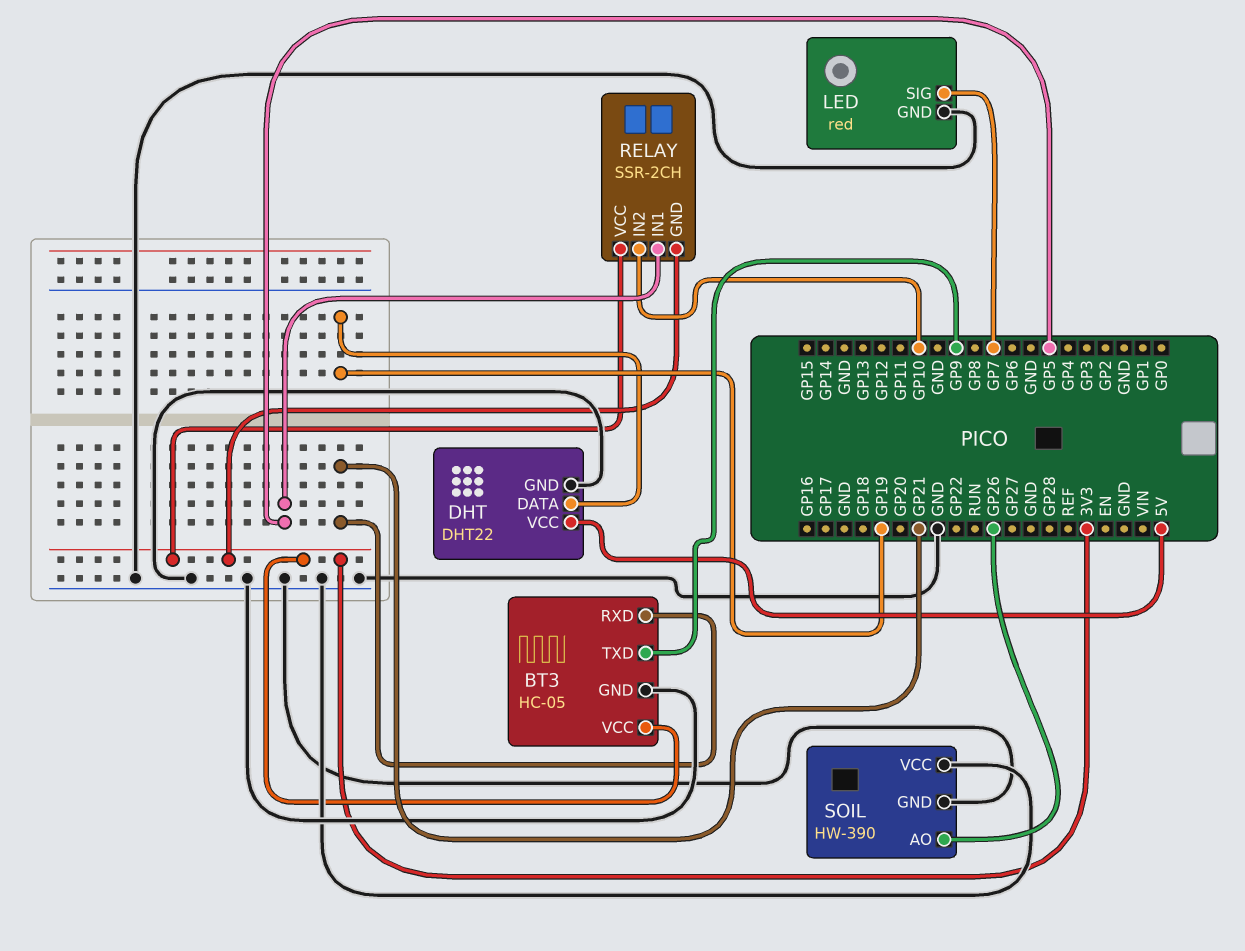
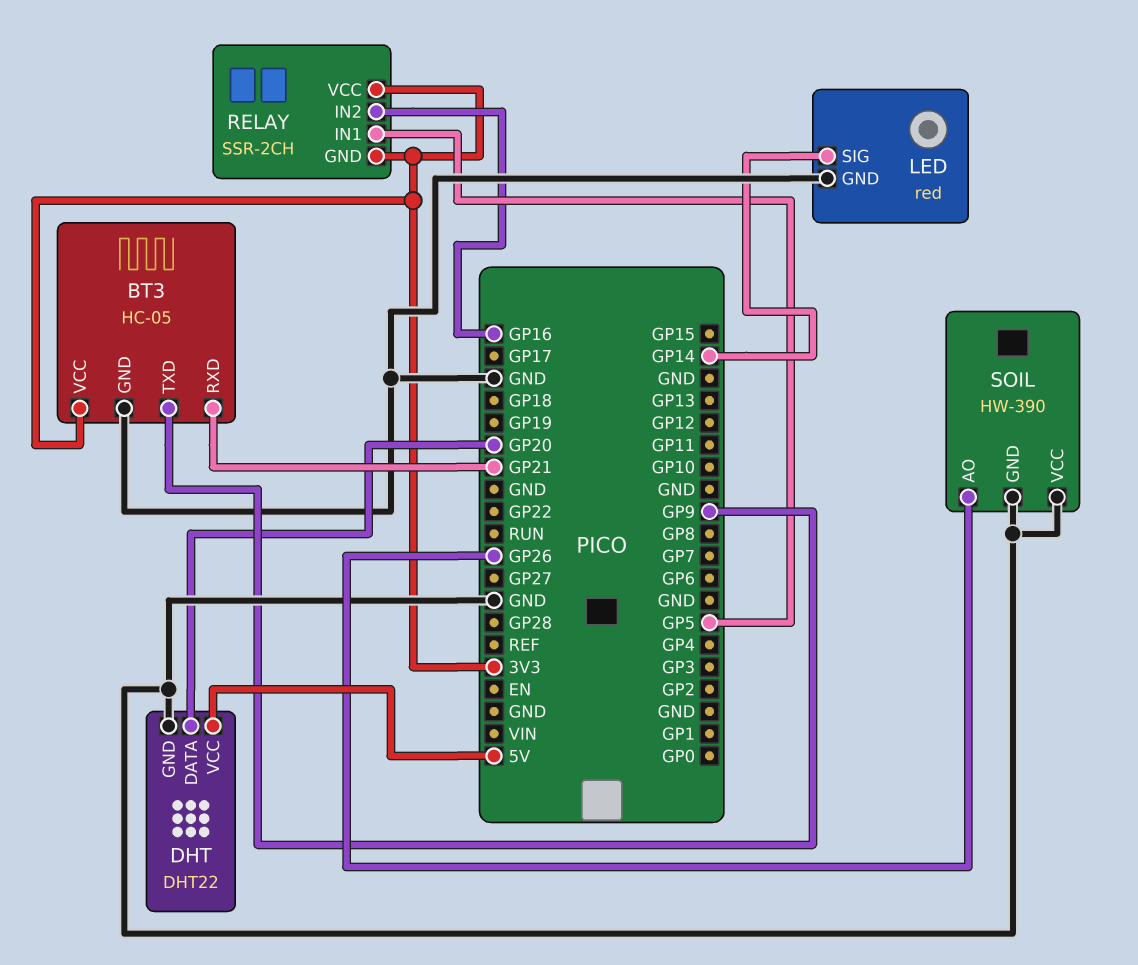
DHT pin DATA: GP19 -> GP20
LED pin SIG: GP7 -> GP14
RELAY pin IN2: GP10 -> GP16

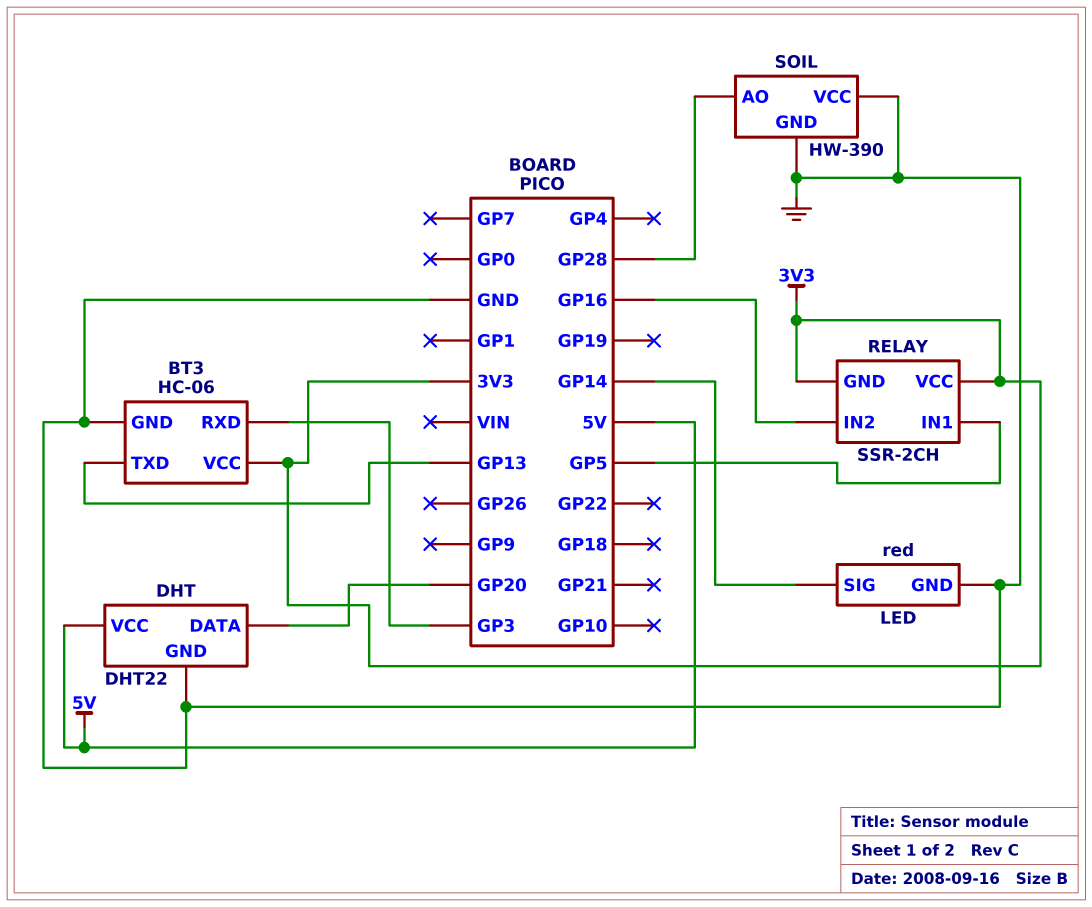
BT3: HC-05 -> HC-06
BT3 pin RXD: GP21 -> GP3
BT3 pin TXD: GP9 -> GP13
SOIL pin AO: GP26 -> GP28

